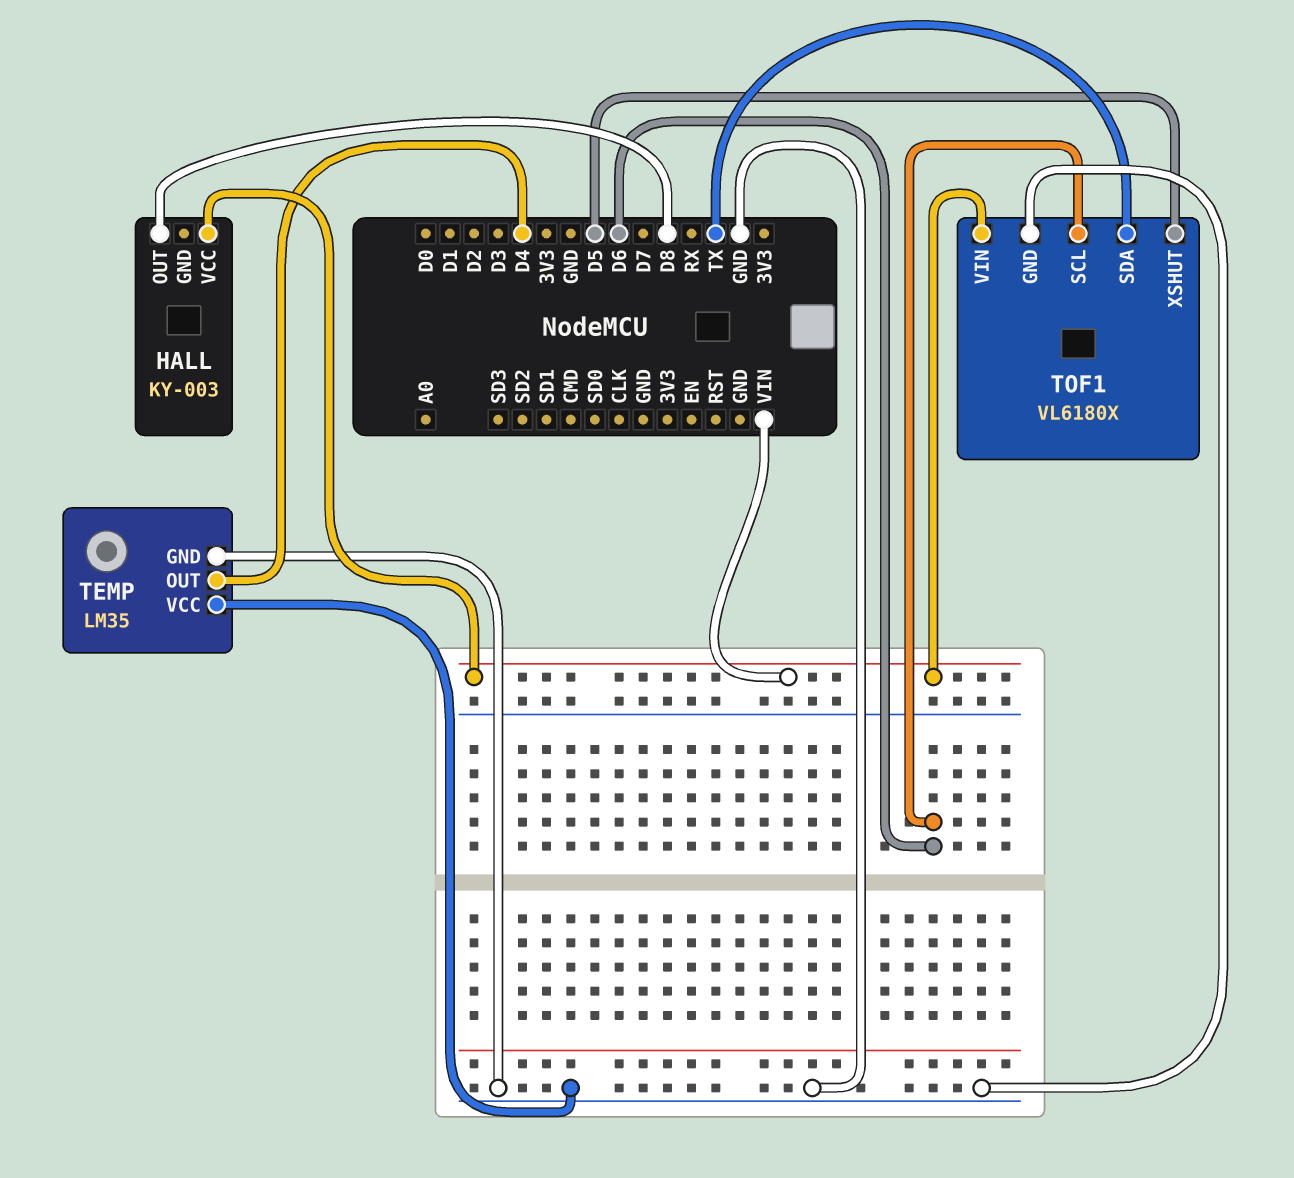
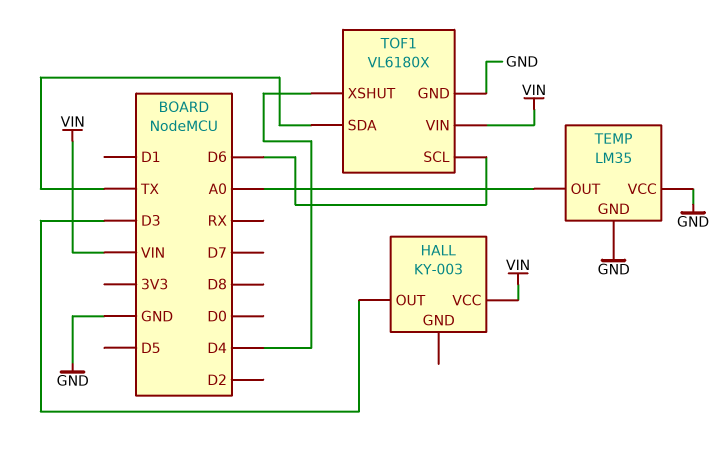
HALL pin OUT: D8 -> D3
TEMP pin OUT: D4 -> A0
TOF1 pin XSHUT: D5 -> D4

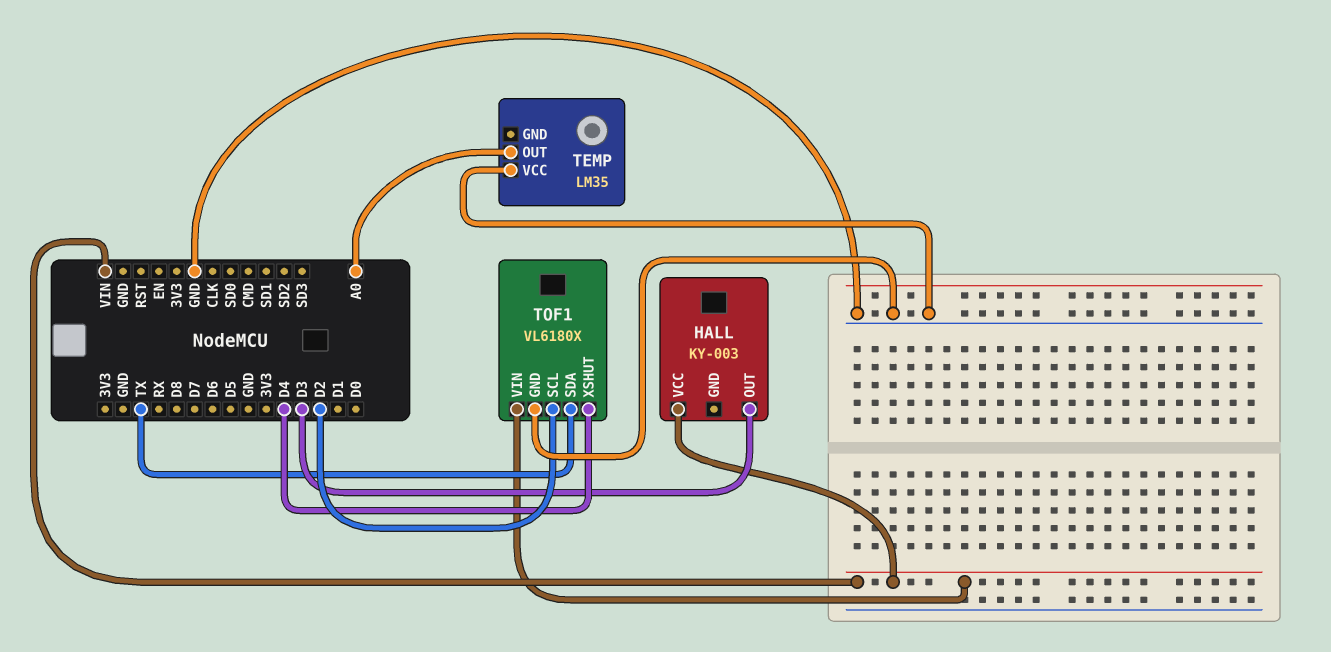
TEMP pin GND: GND -> none
TOF1 pin SCL: D6 -> D2

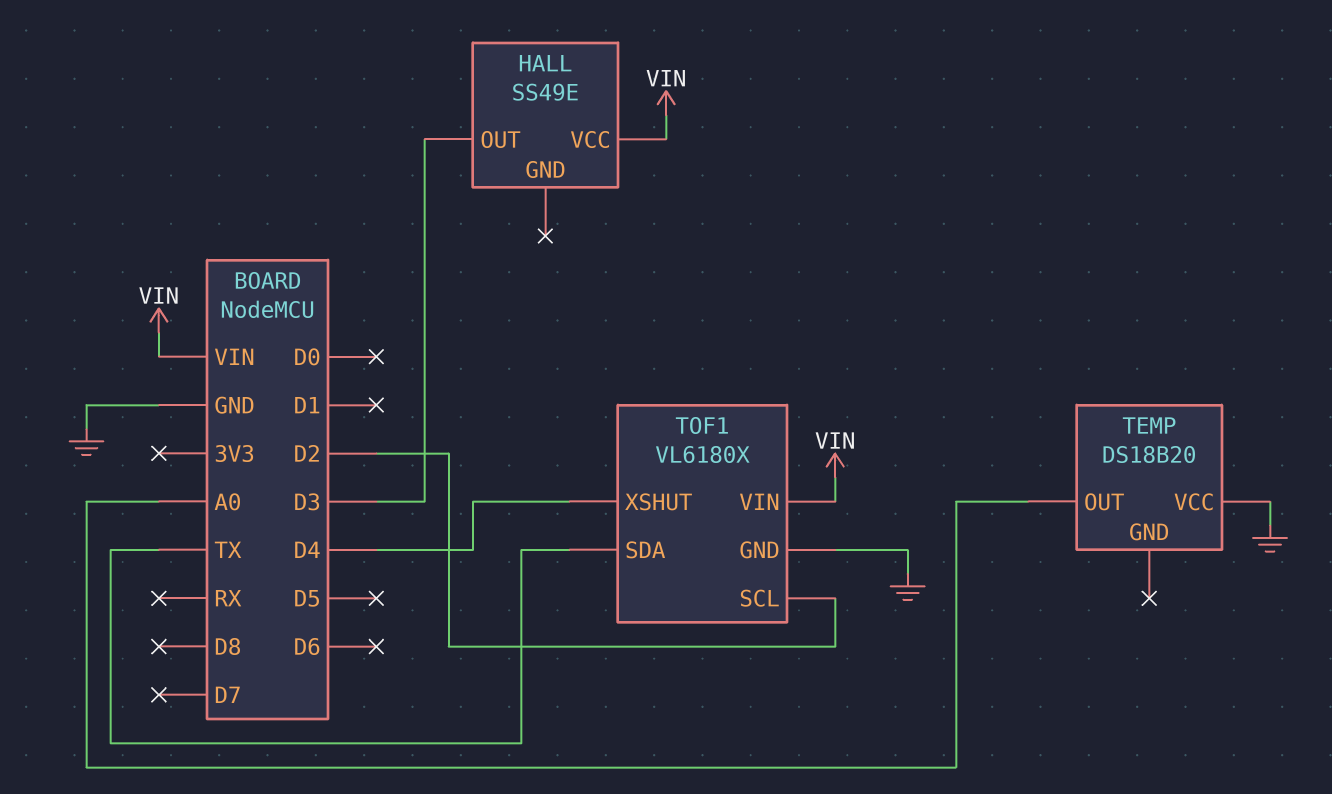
HALL: KY-003 -> SS49E
TEMP: LM35 -> DS18B20

